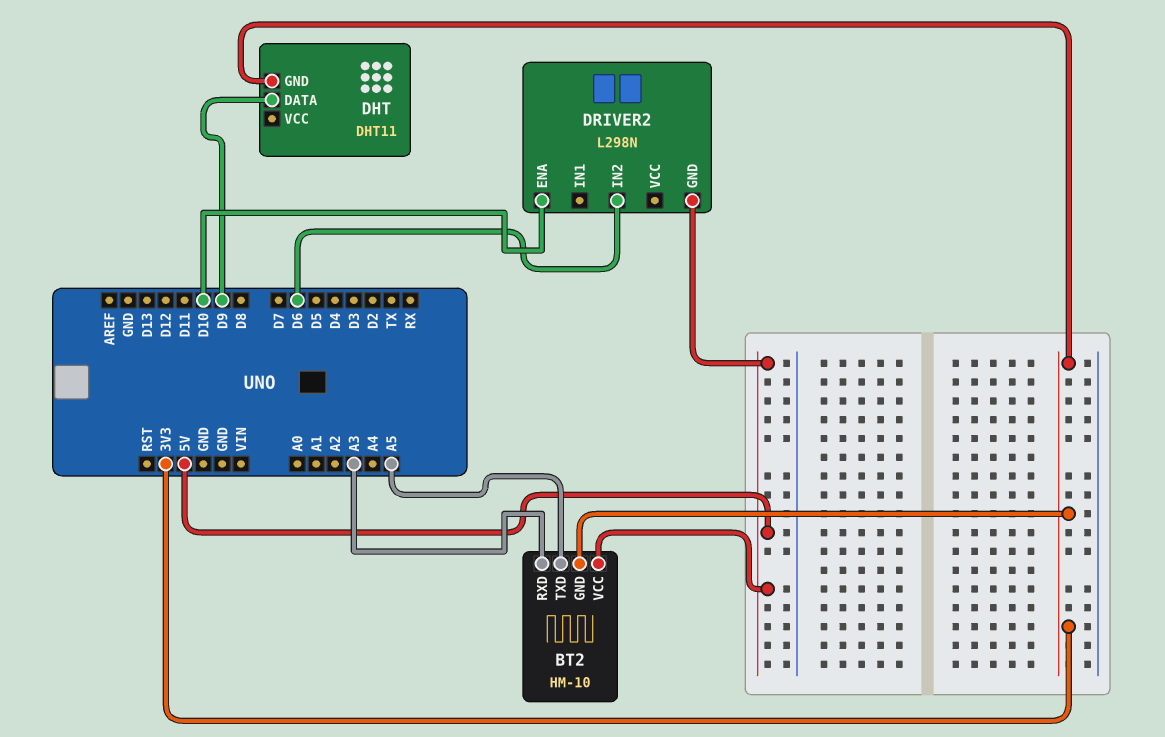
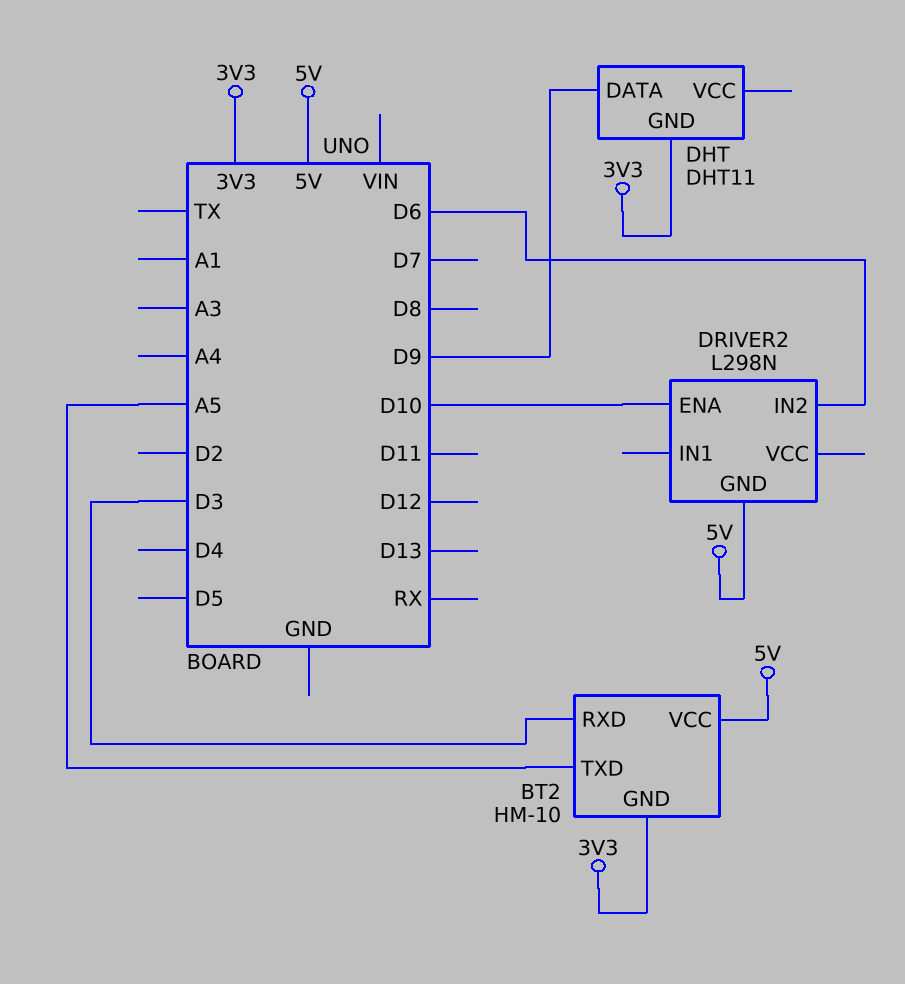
BT2 pin RXD: A3 -> D3

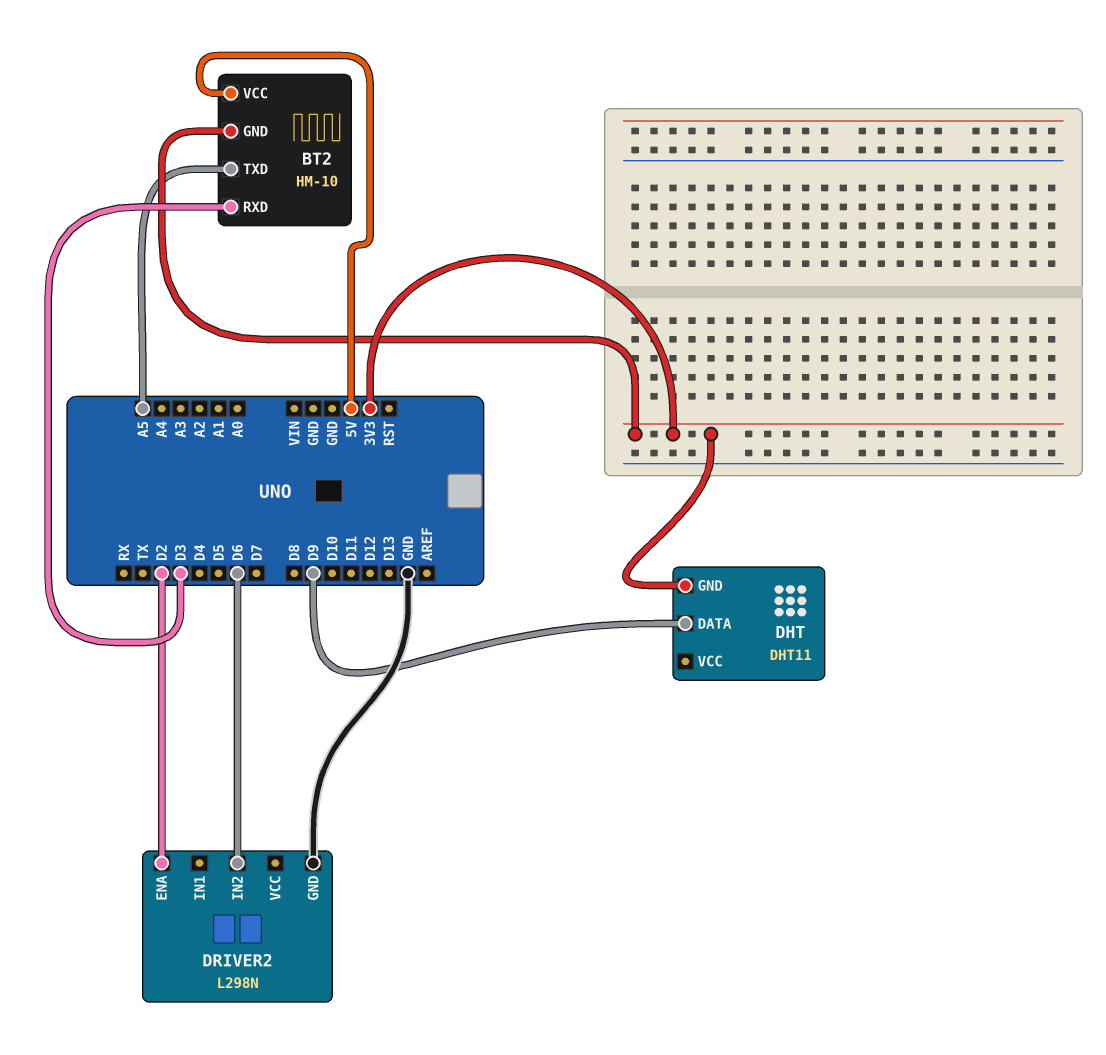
DRIVER2 pin ENA: D10 -> D2
DRIVER2 pin GND: 5V -> GND

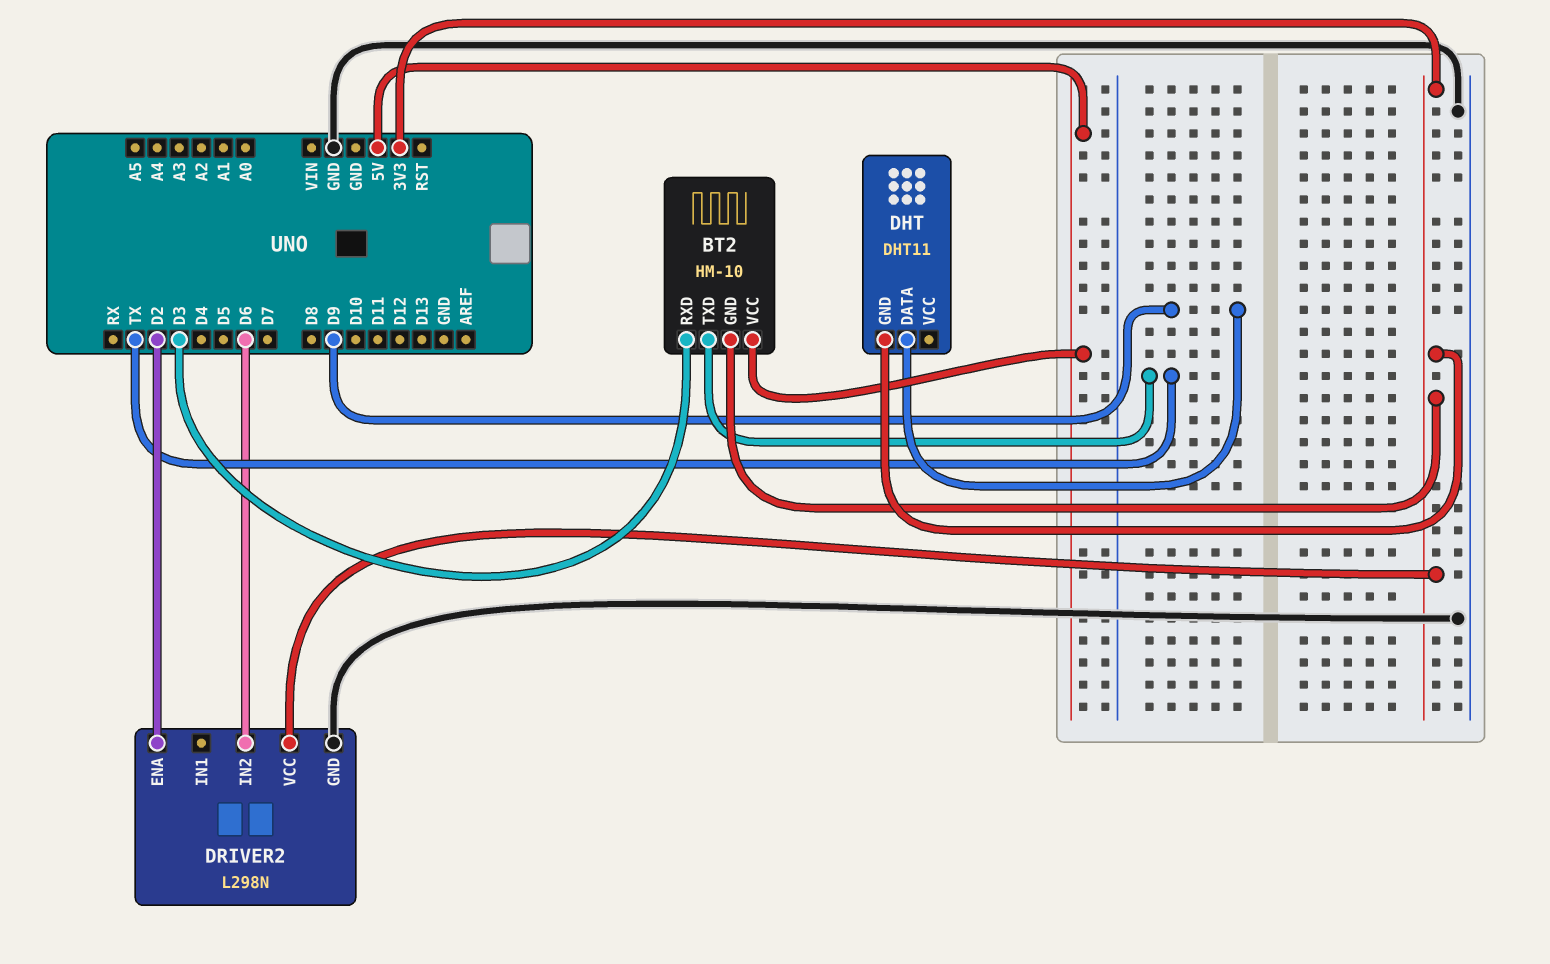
BT2 pin TXD: A5 -> TX
DRIVER2 pin VCC: none -> 3V3

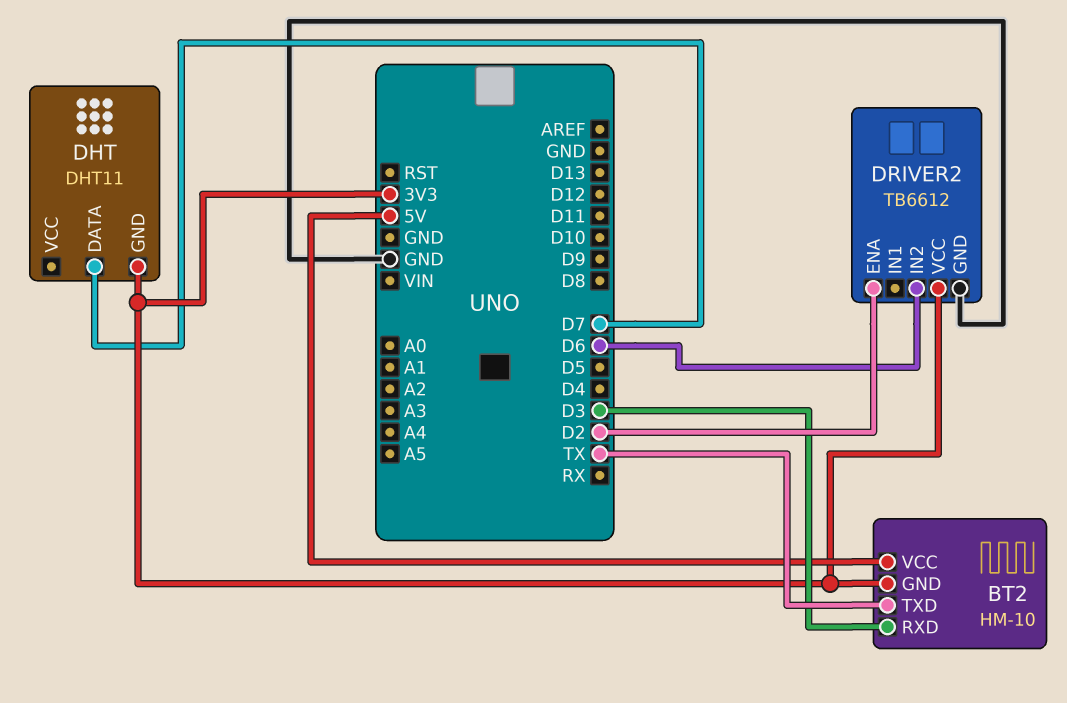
DHT pin DATA: D9 -> D7
DRIVER2: L298N -> TB6612

